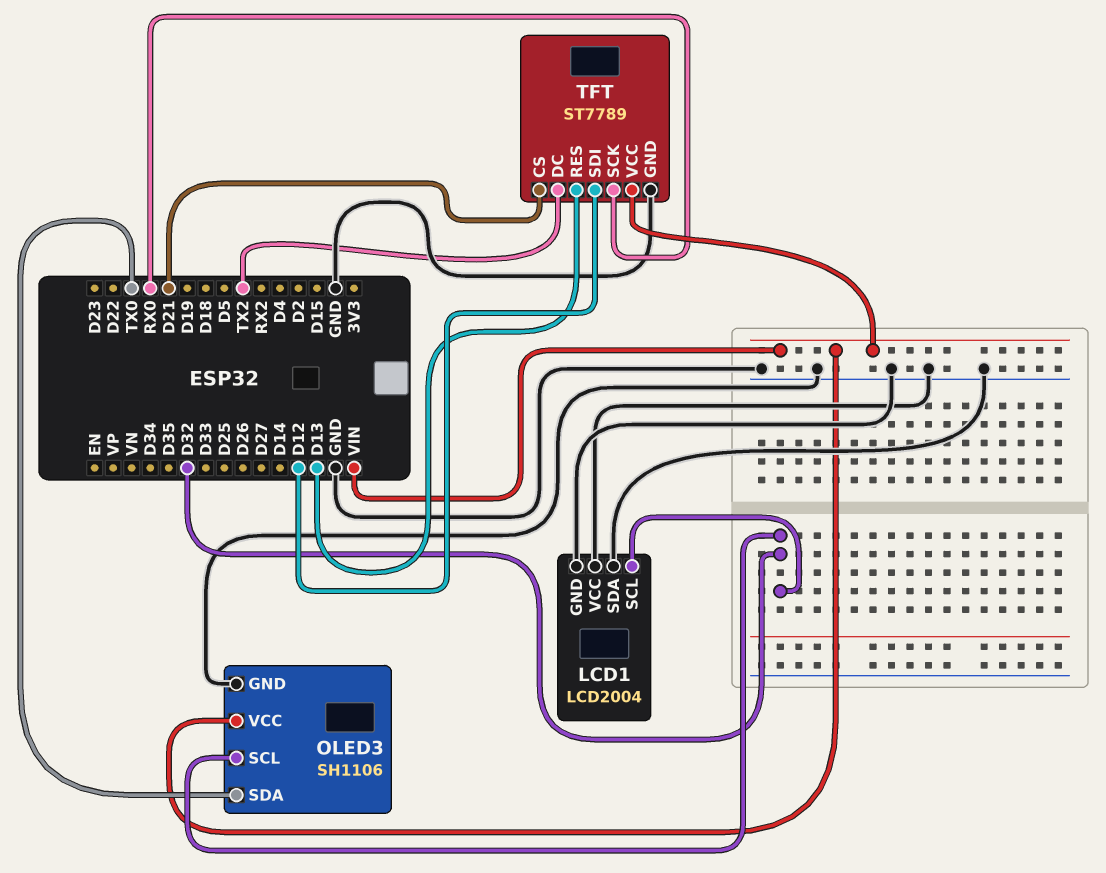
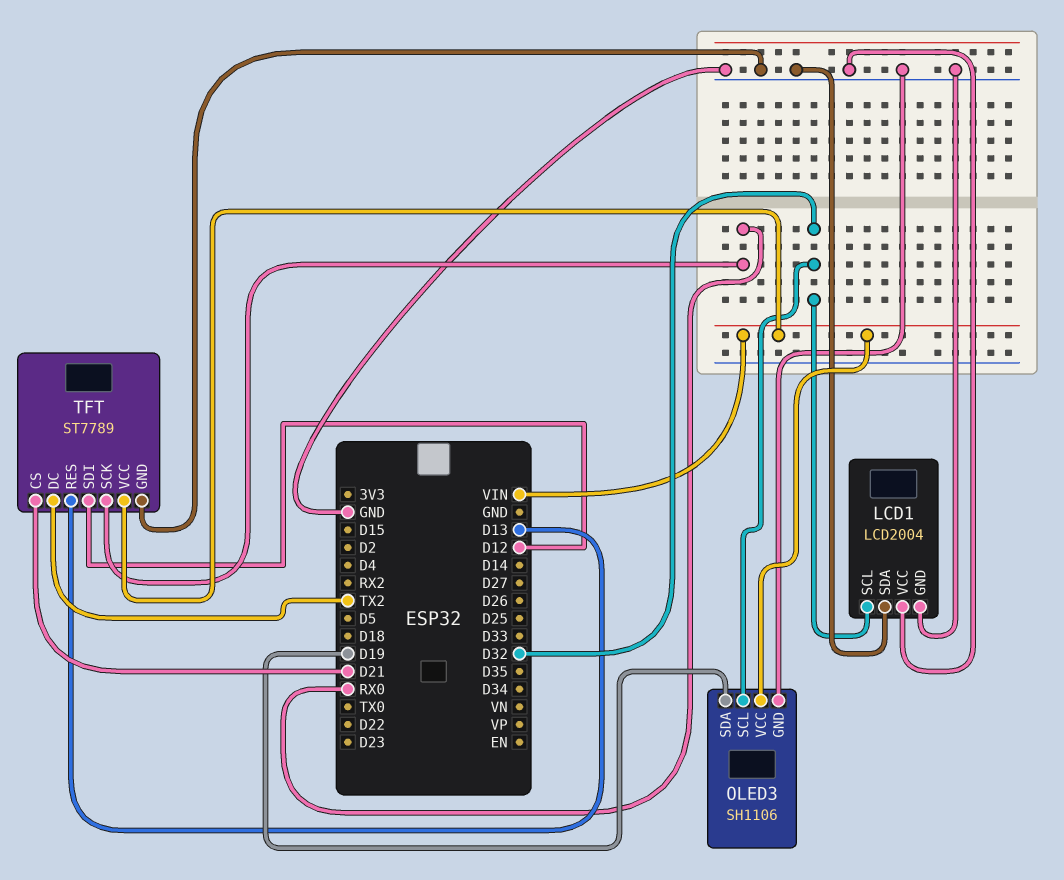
OLED3 pin SDA: TX0 -> D19

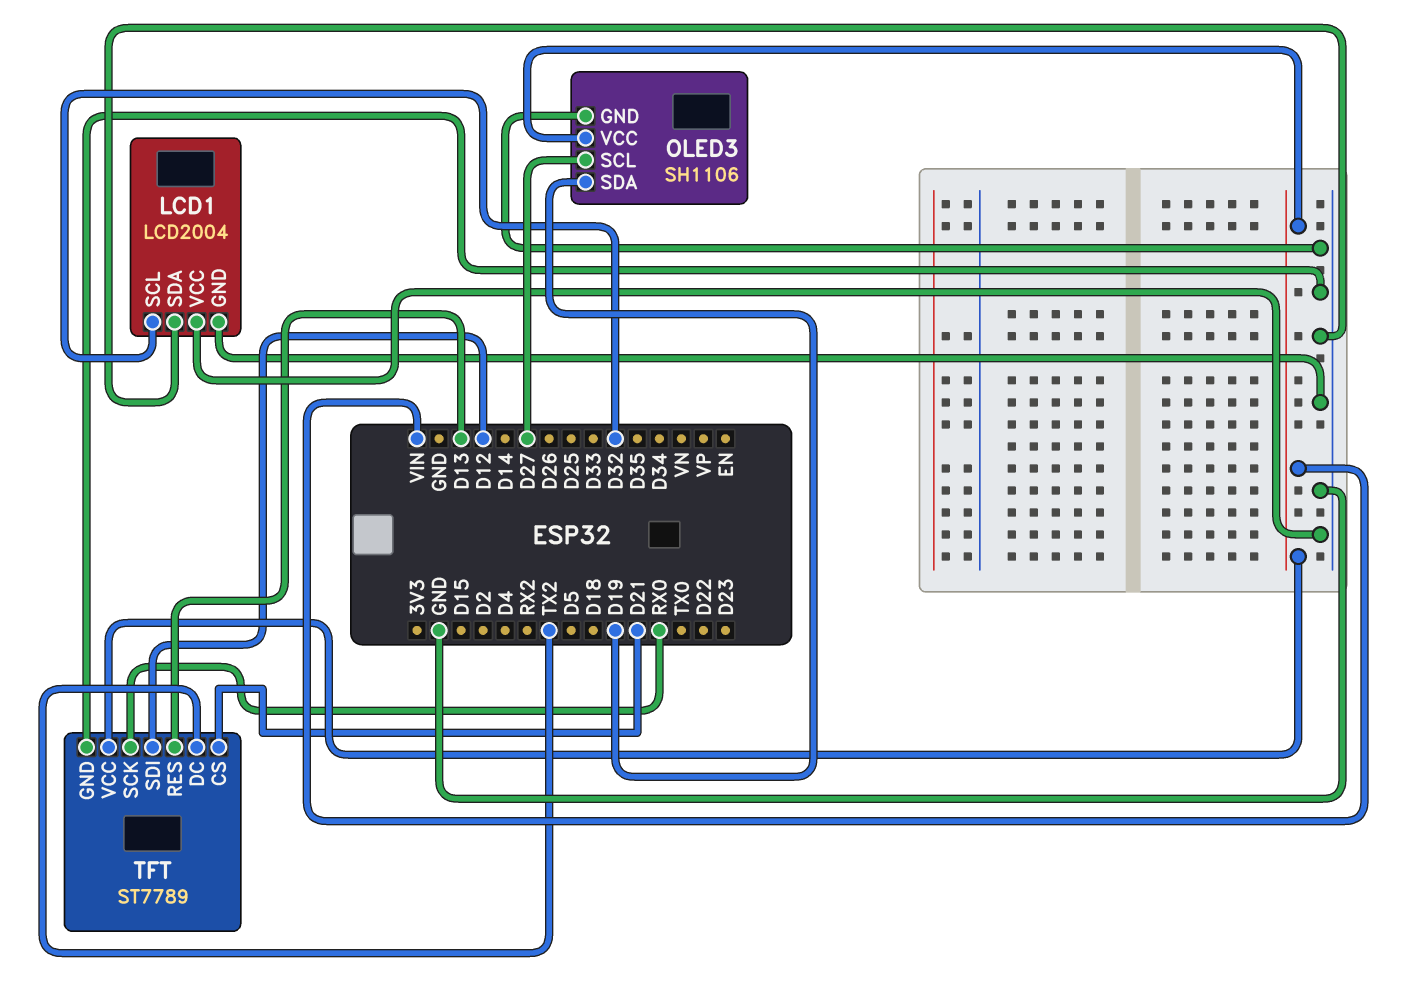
OLED3 pin SCL: D32 -> D27

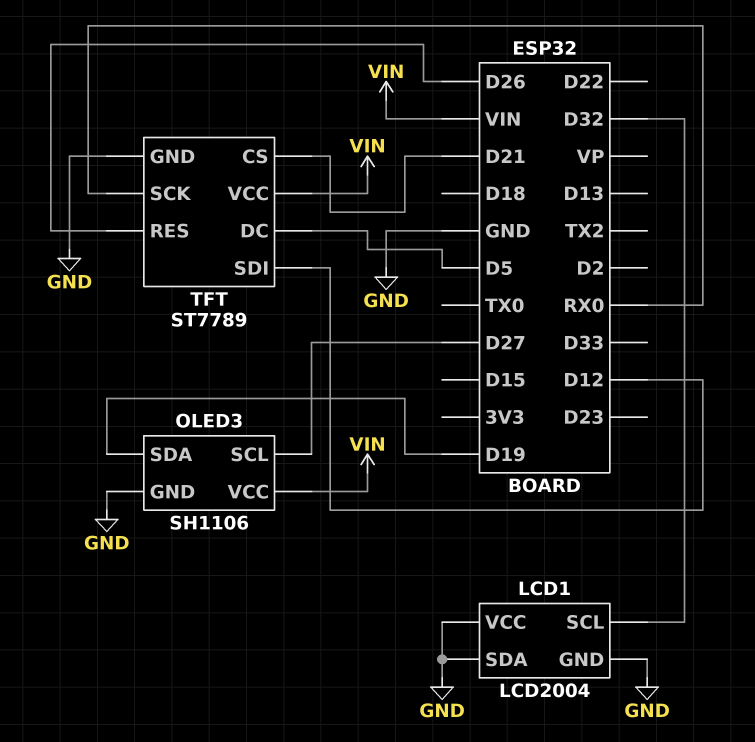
TFT pin DC: TX2 -> D5
TFT pin RES: D13 -> D26

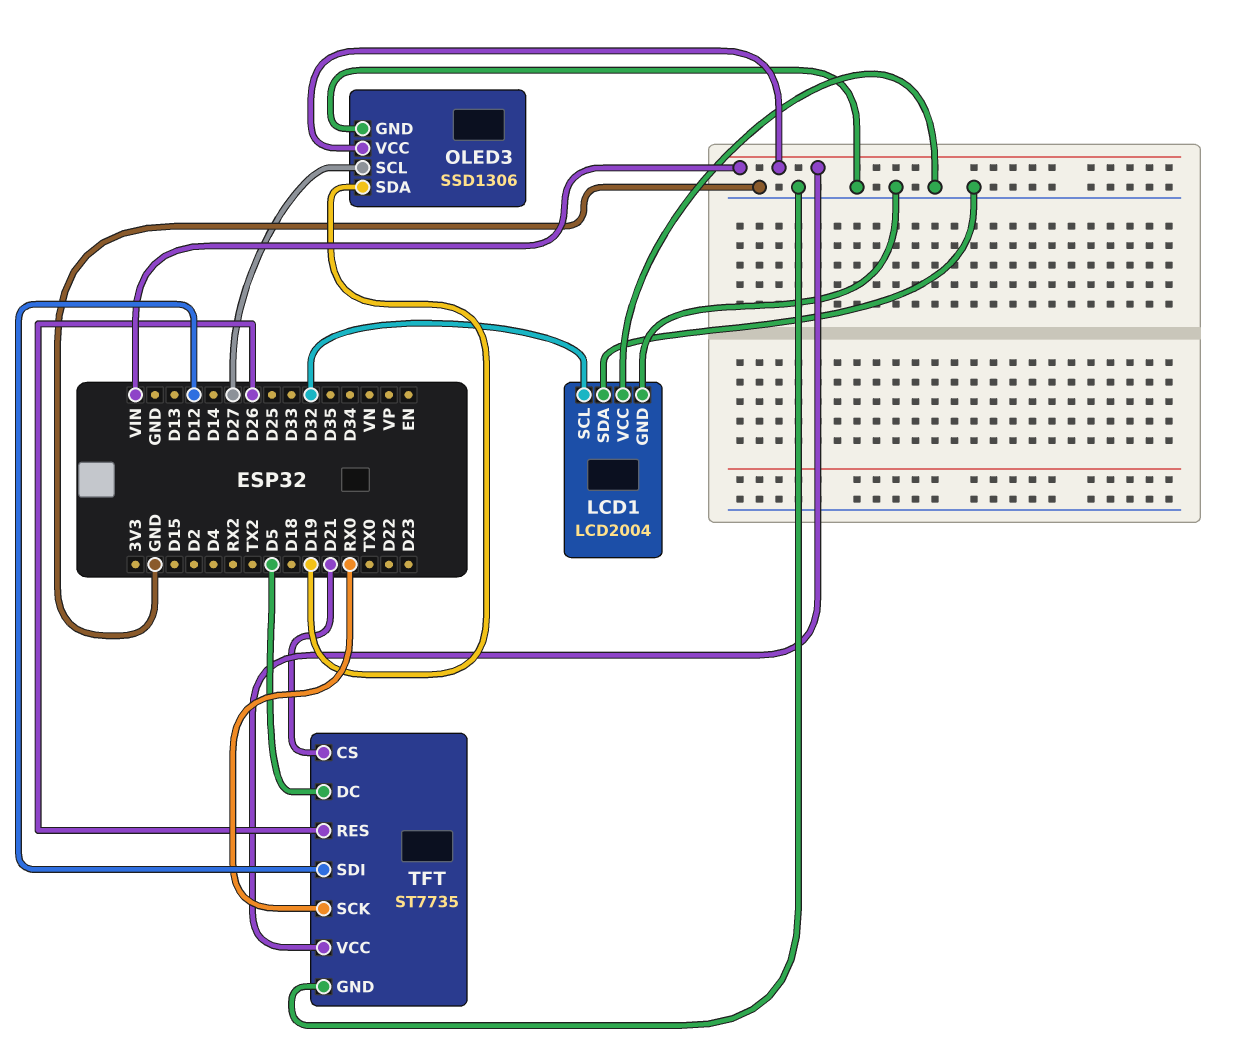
OLED3: SH1106 -> SSD1306
TFT: ST7789 -> ST7735

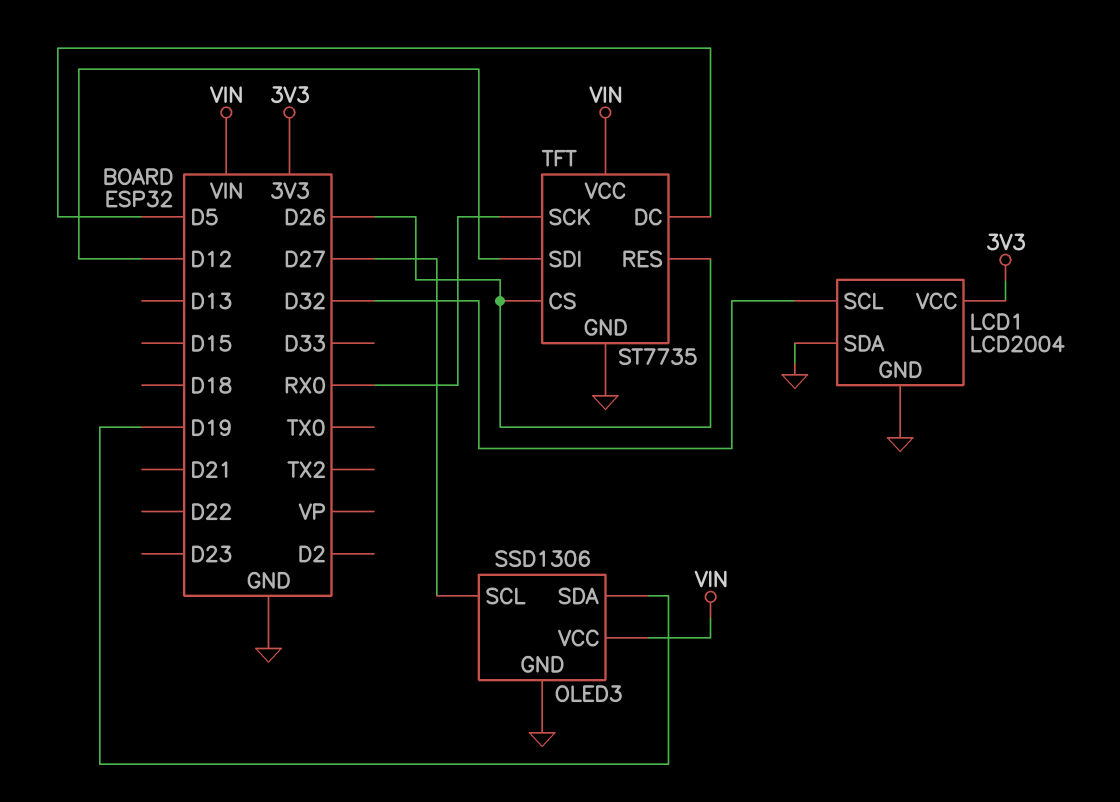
LCD1 pin VCC: GND -> 3V3
TFT pin CS: D21 -> D26

